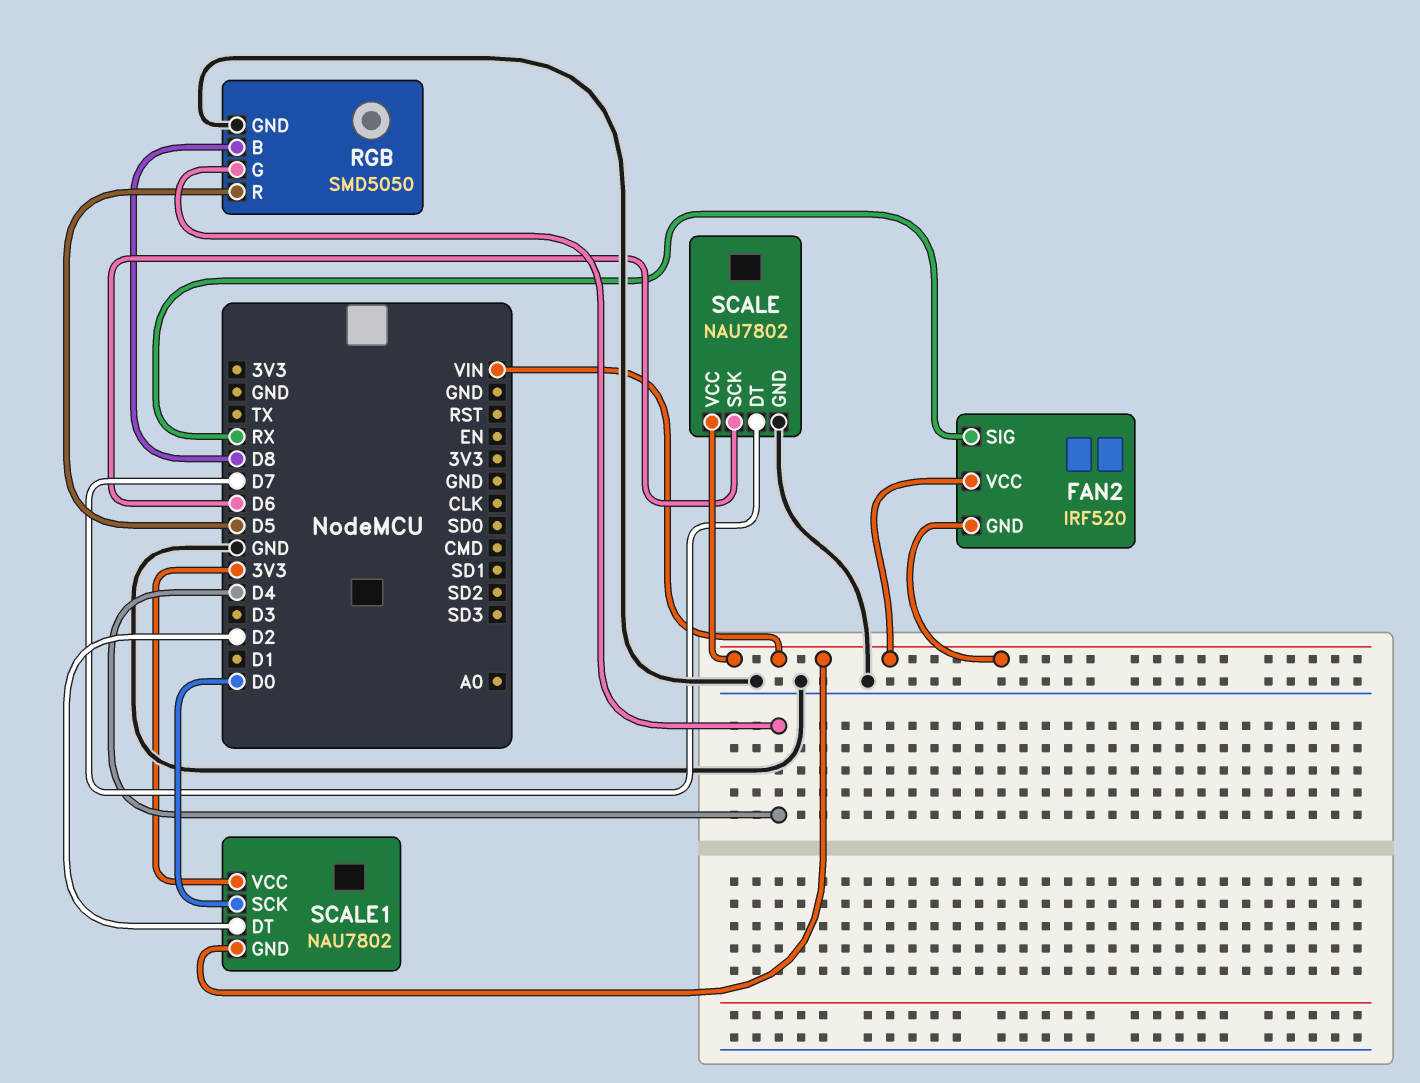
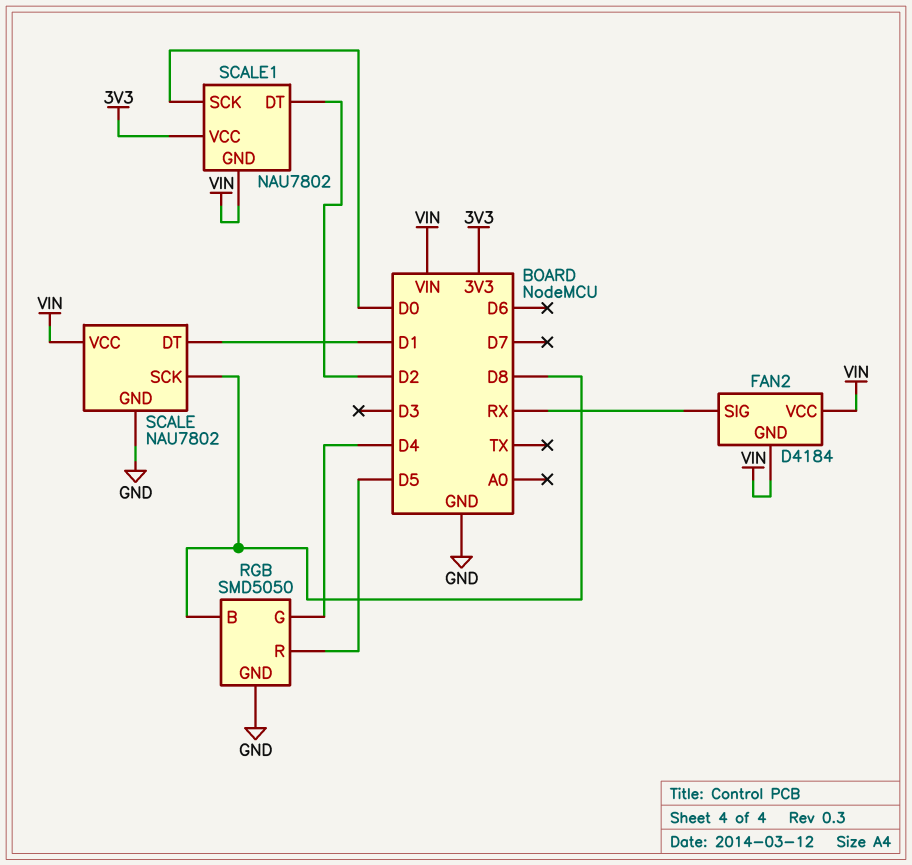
FAN2: IRF520 -> D4184
SCALE pin DT: D7 -> D1
SCALE pin SCK: D6 -> D8

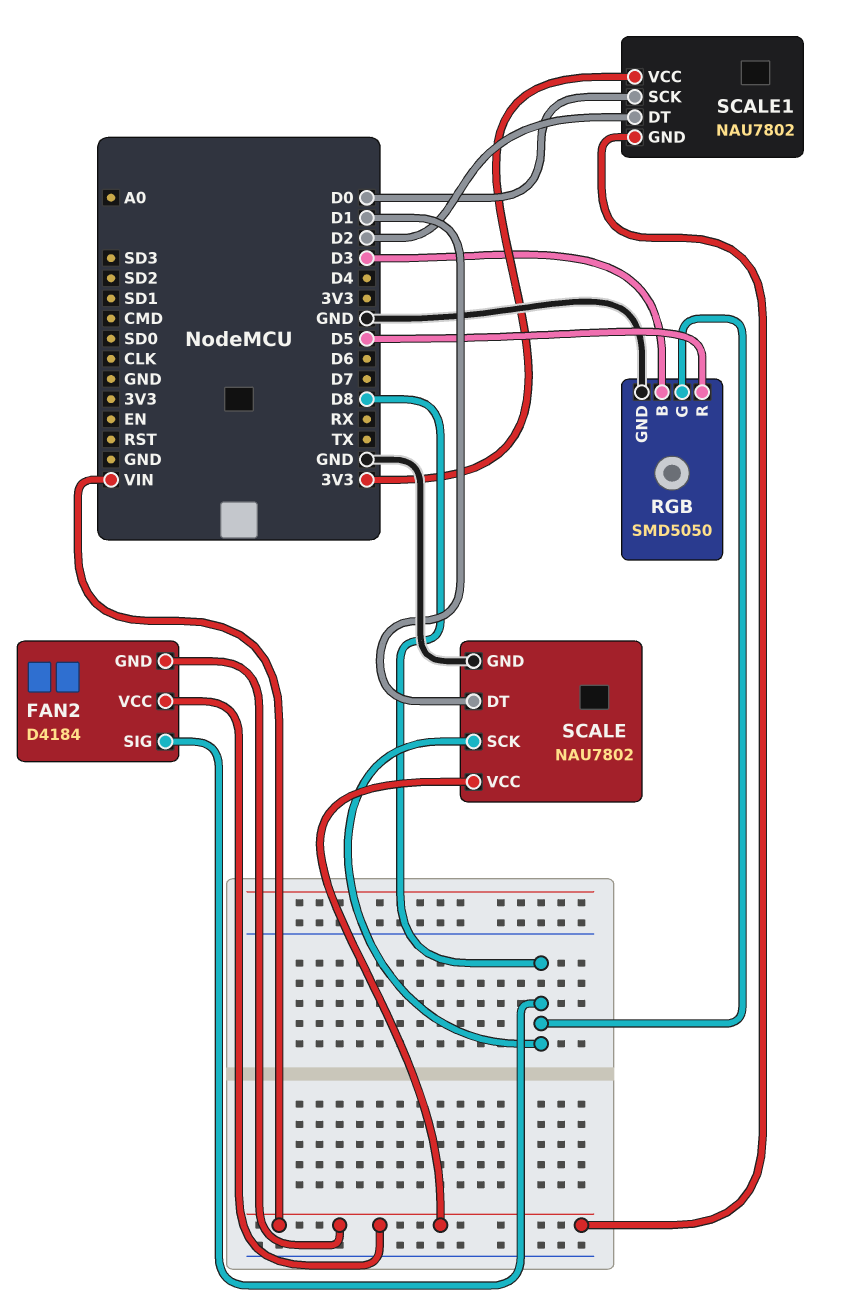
FAN2 pin SIG: RX -> D8
RGB pin B: D8 -> D3
RGB pin G: D4 -> D8

